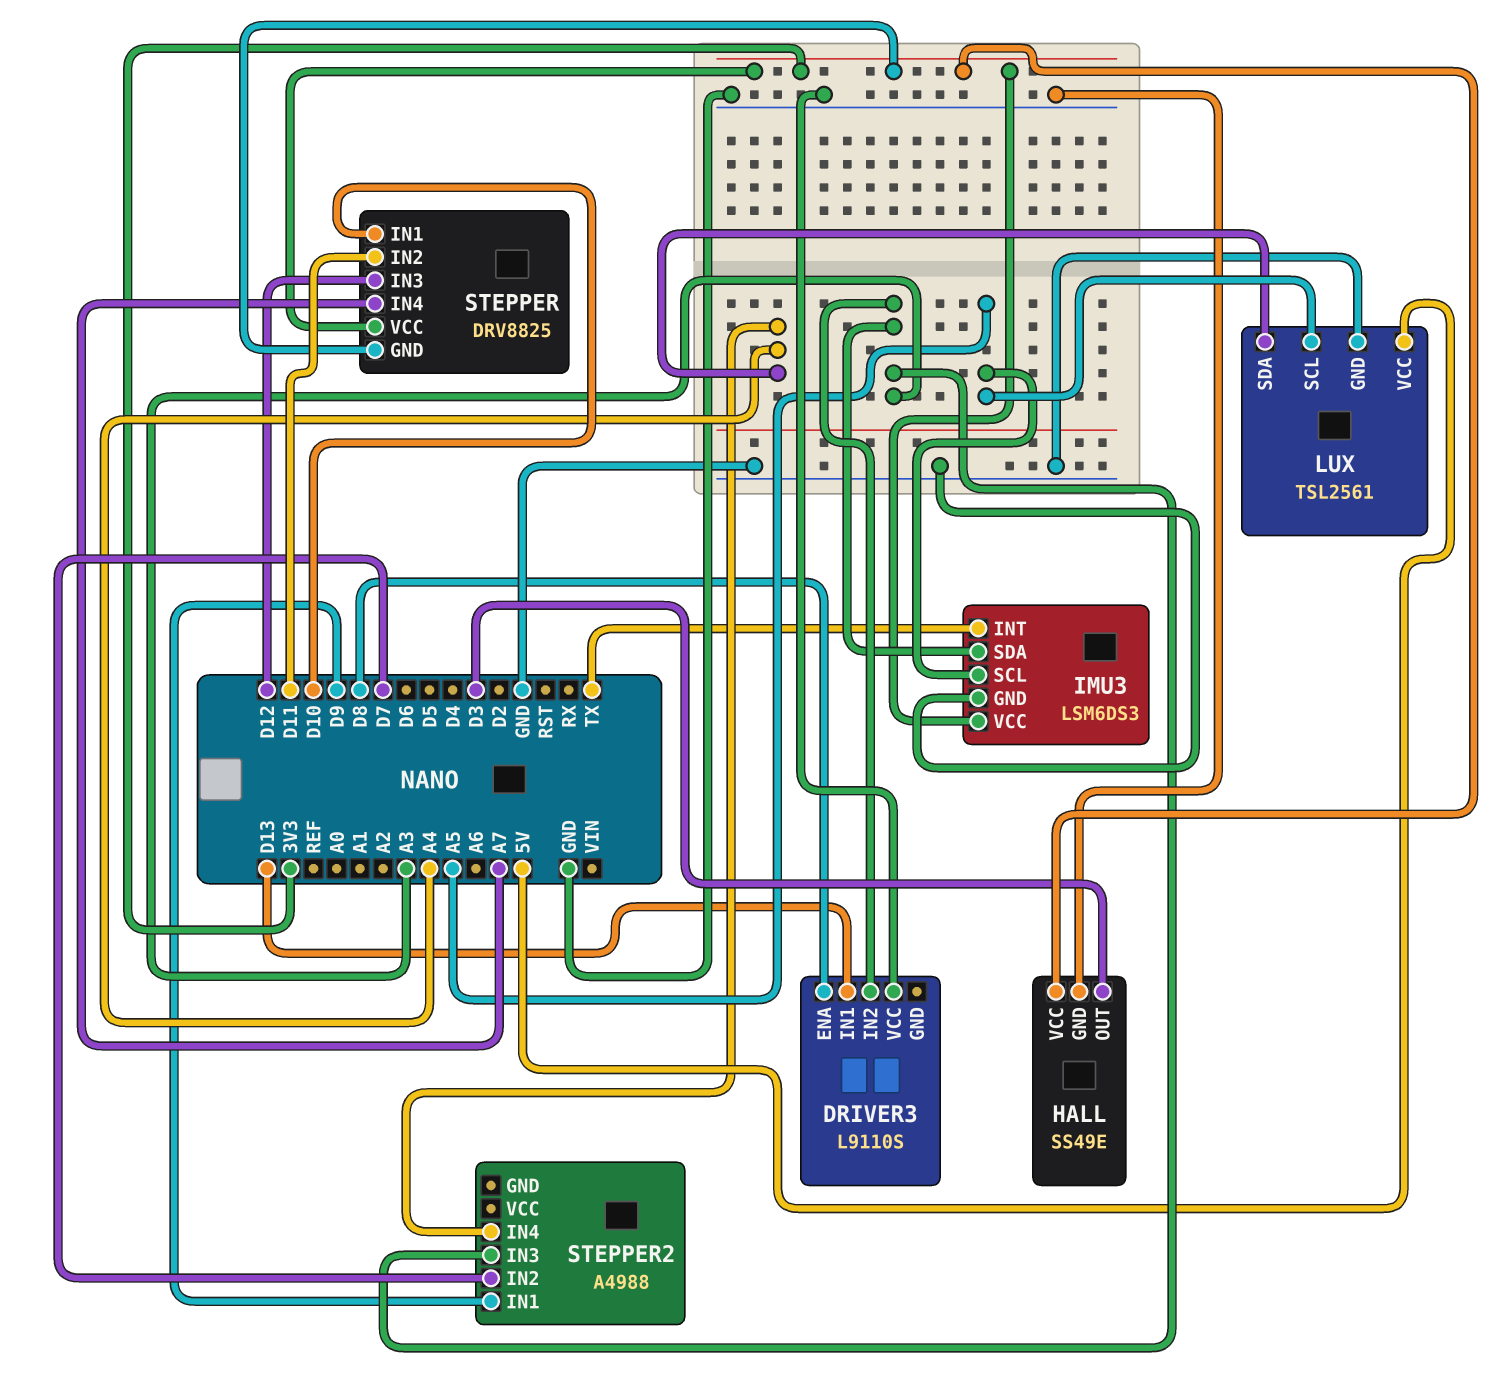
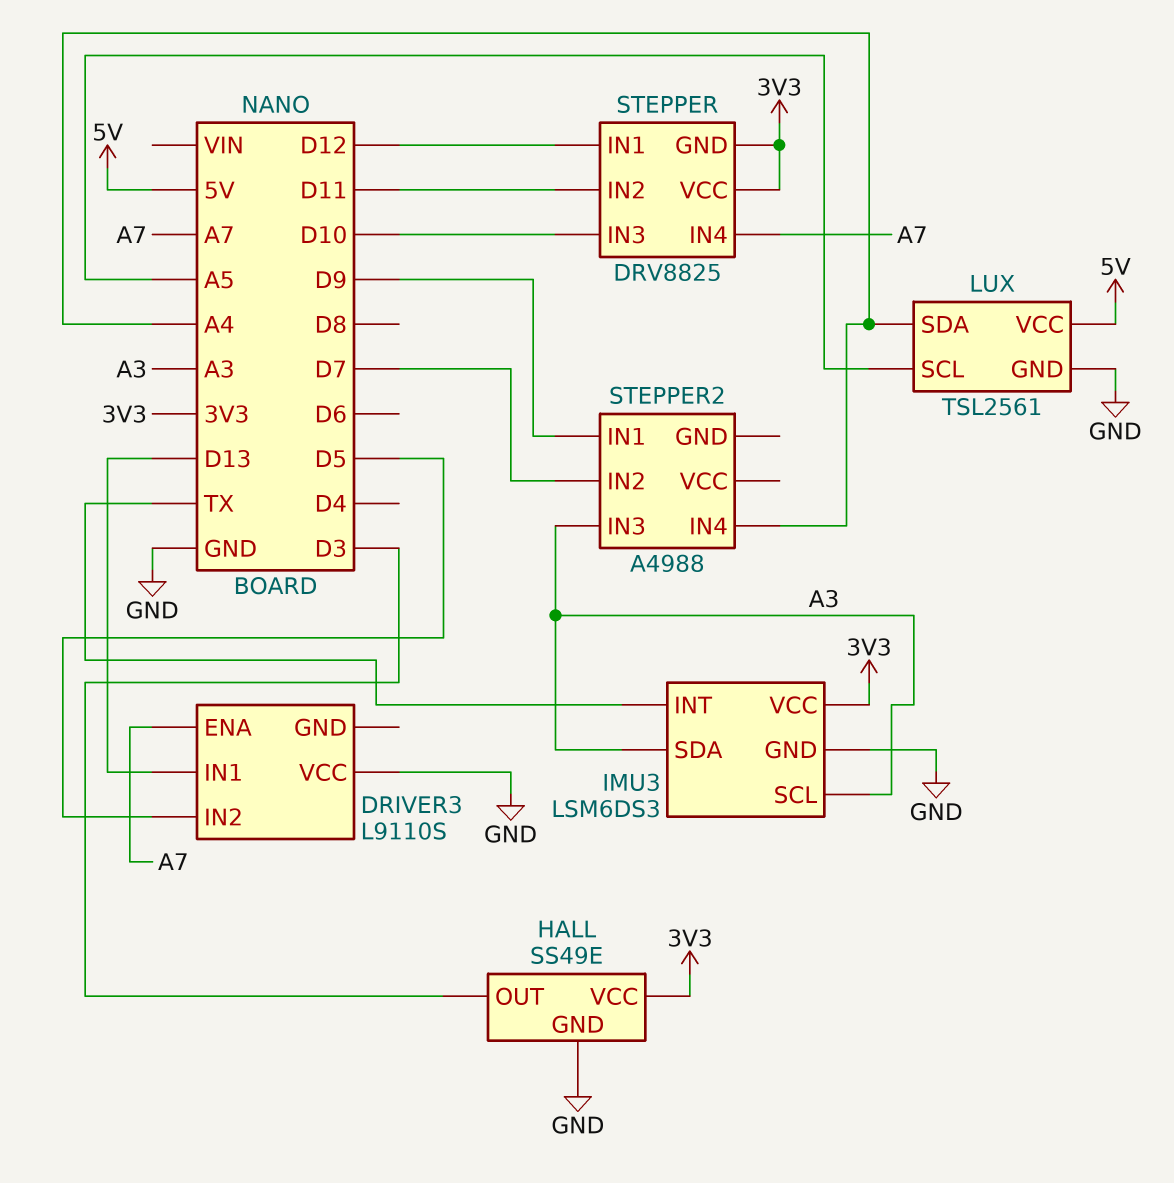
DRIVER3 pin ENA: D8 -> A7
DRIVER3 pin IN2: A3 -> D5
IMU3 pin SCL: A5 -> A3
STEPPER pin IN1: D10 -> D12
STEPPER pin IN3: D12 -> D10

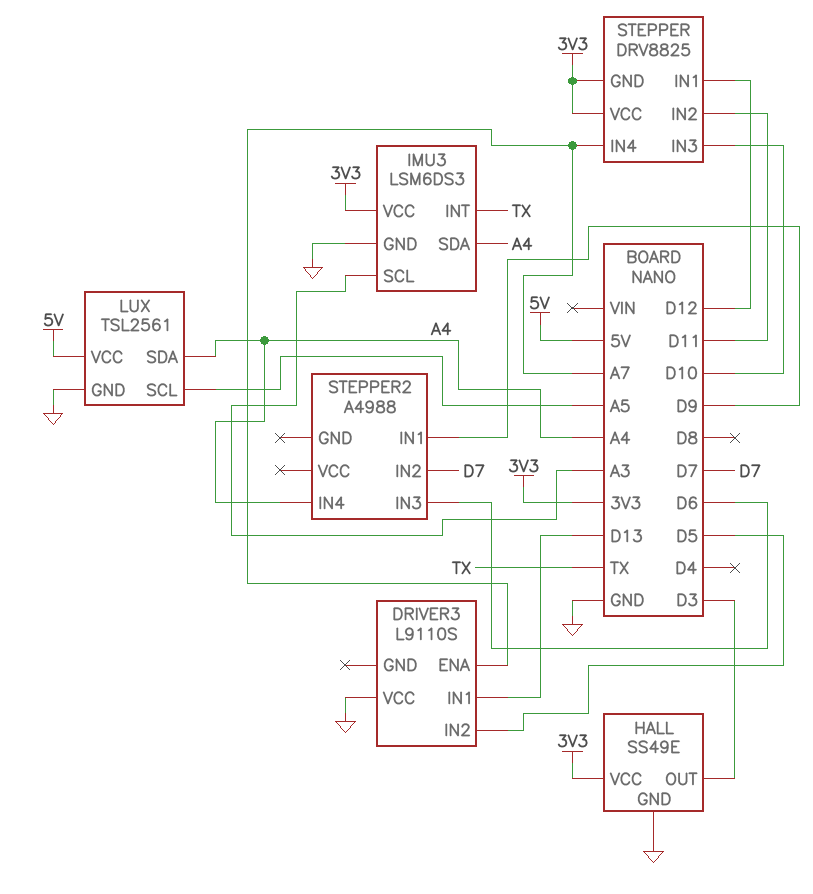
IMU3 pin SDA: A3 -> A4
STEPPER2 pin IN3: A3 -> D6

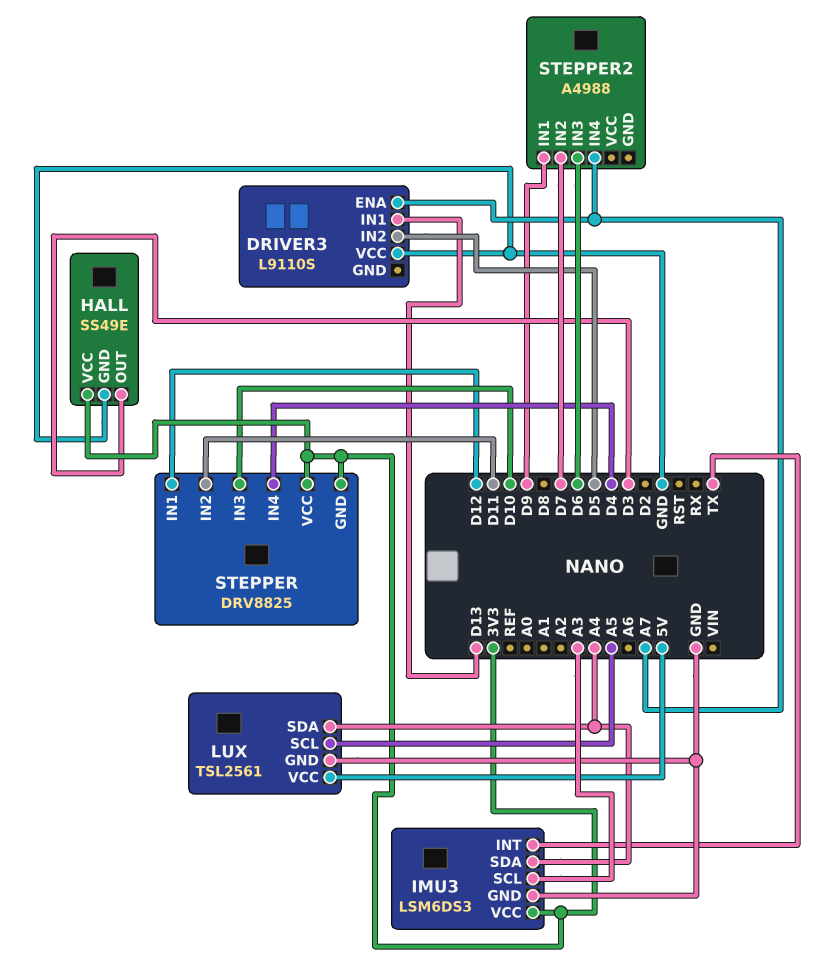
STEPPER pin IN4: A7 -> D4
STEPPER2 pin IN4: A4 -> A7

